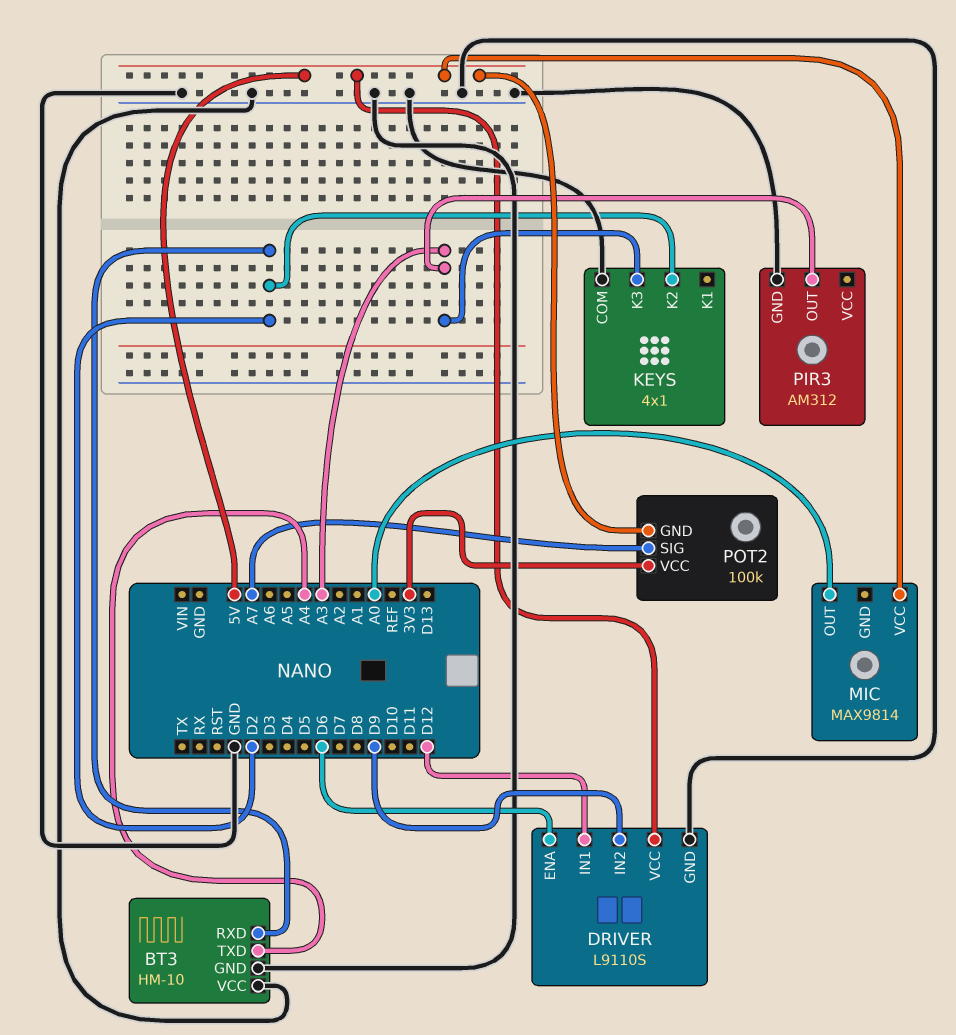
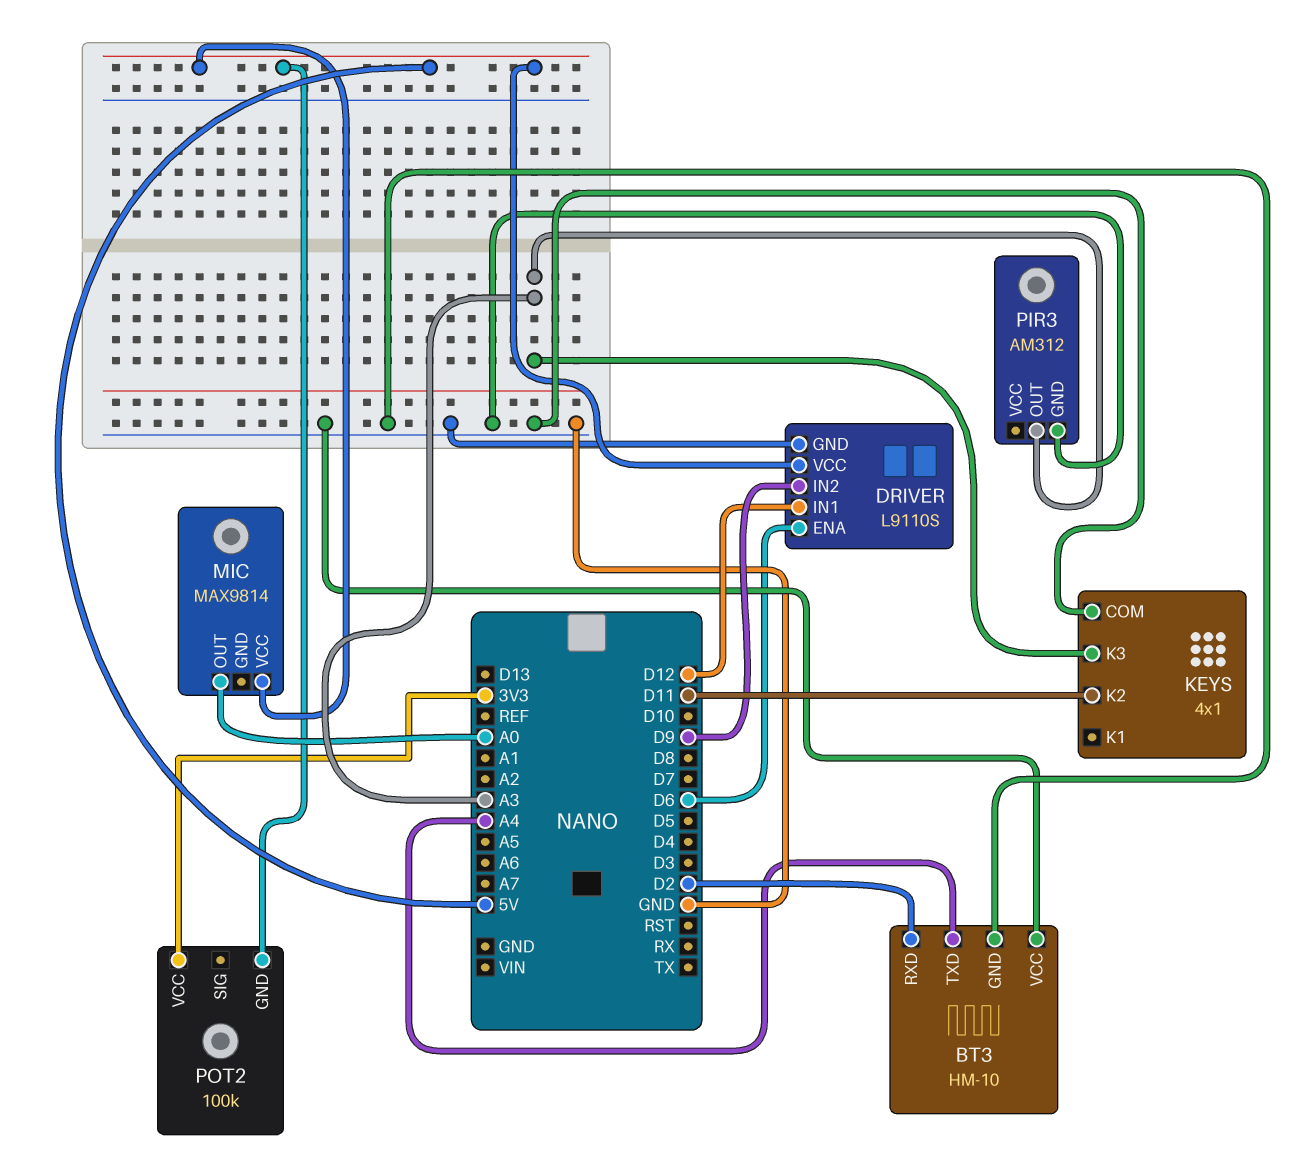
KEYS pin K2: D2 -> D11
POT2 pin SIG: A7 -> none

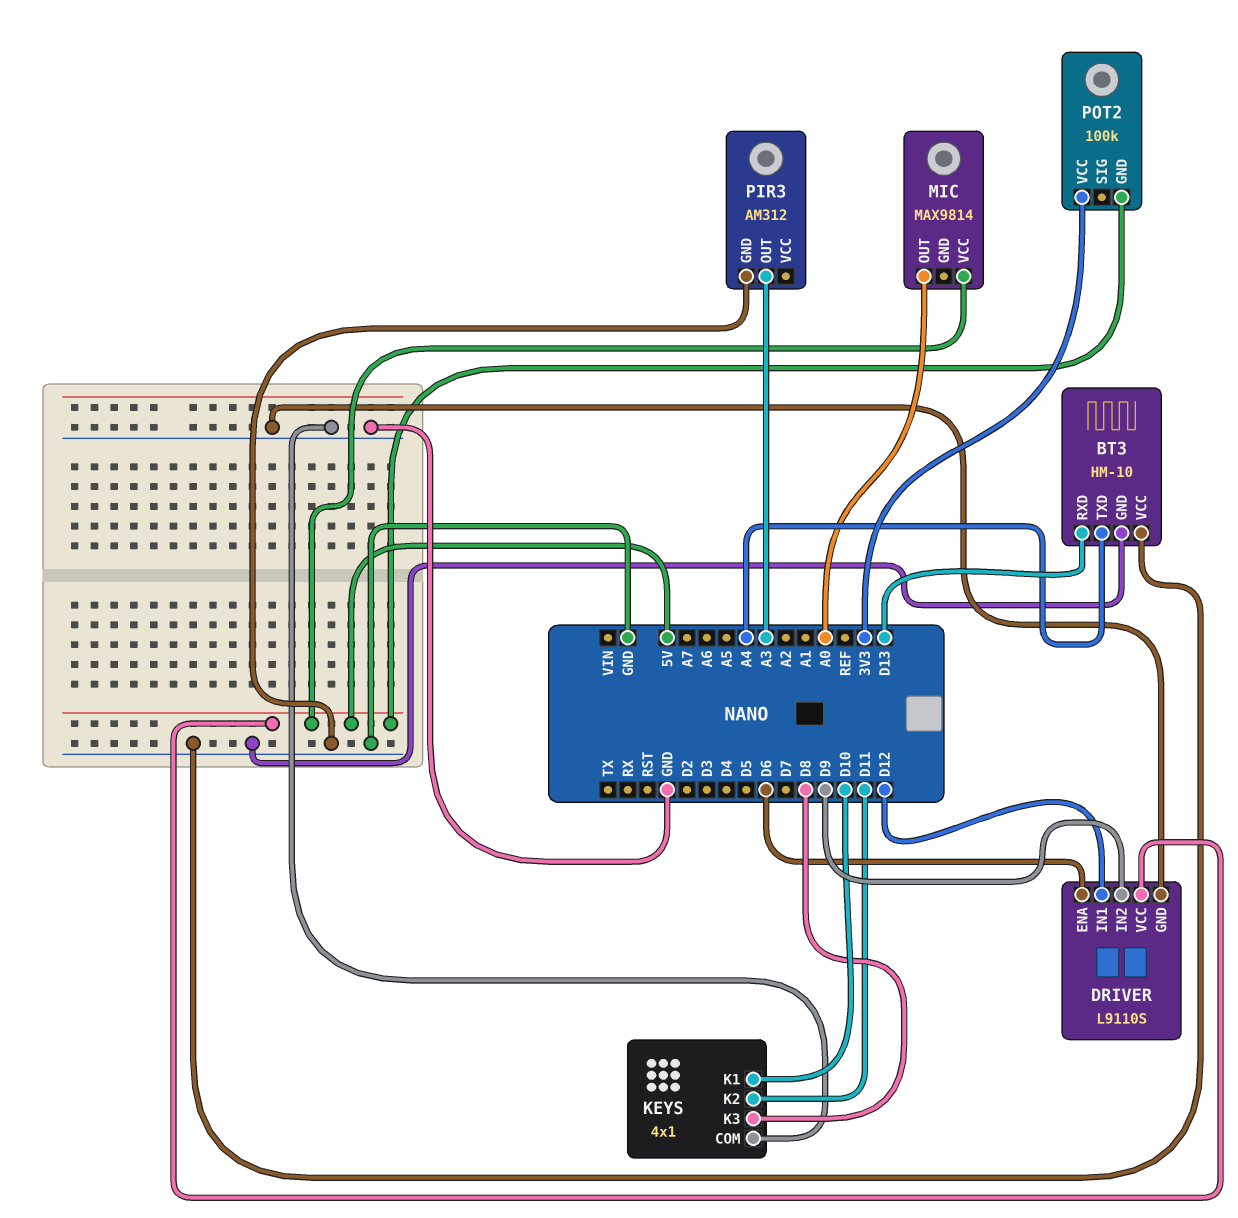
BT3 pin RXD: D2 -> D13
KEYS pin K1: none -> D10
KEYS pin K3: A3 -> D8

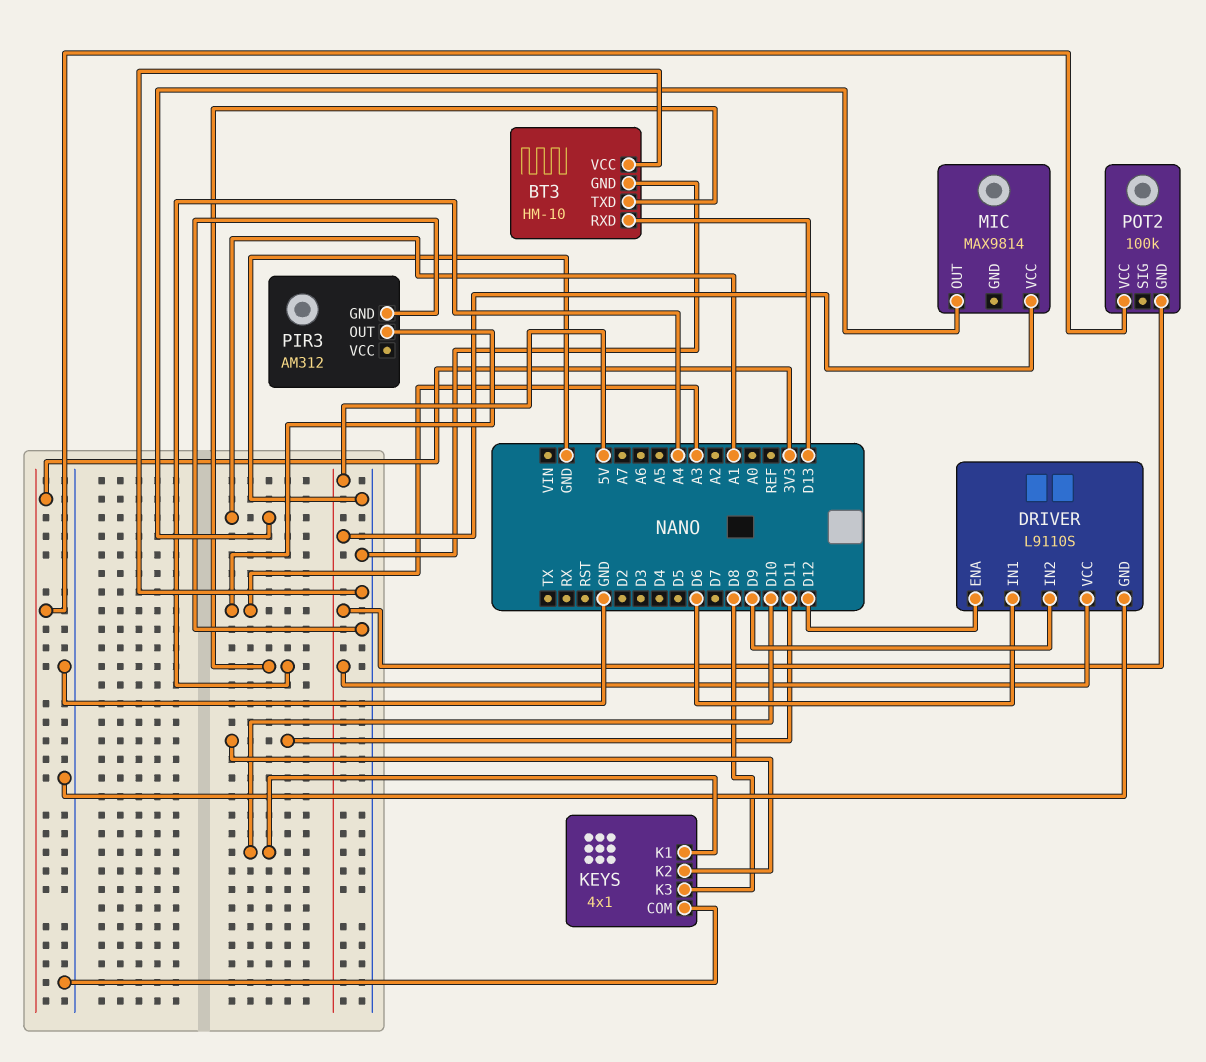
DRIVER pin ENA: D6 -> D12
DRIVER pin IN1: D12 -> D6
MIC pin OUT: A0 -> A1

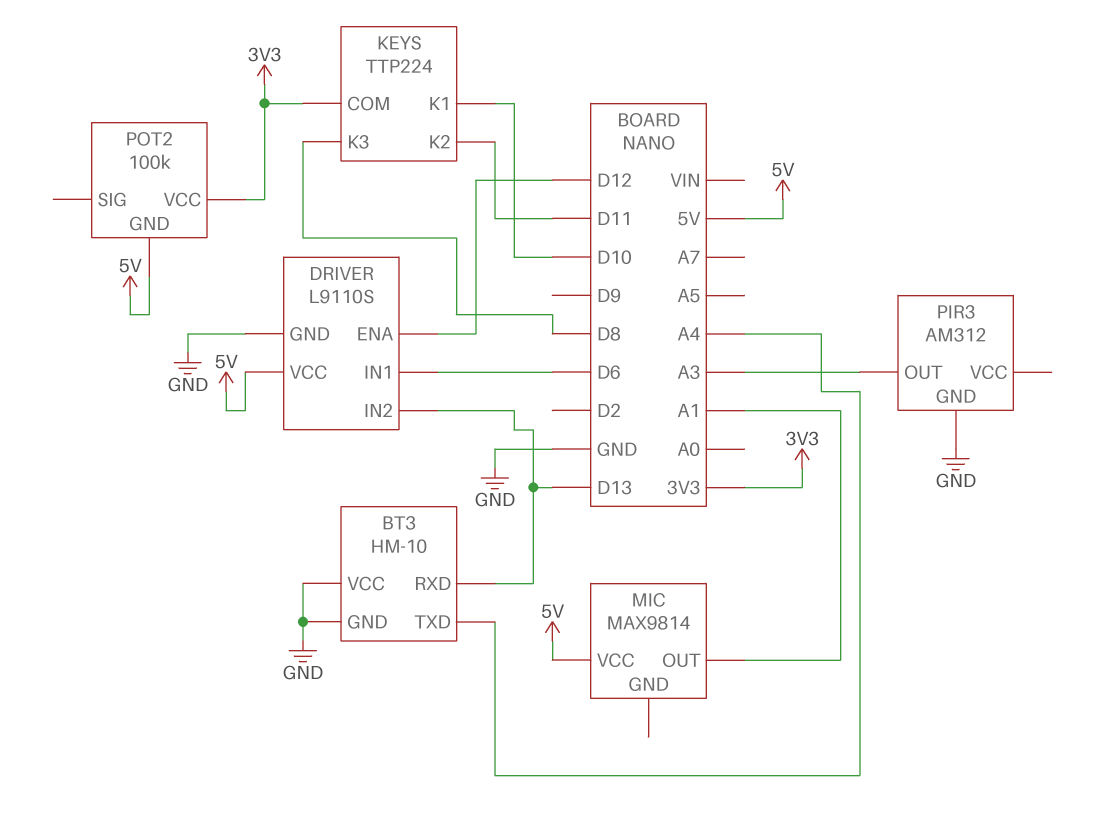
DRIVER pin IN2: D9 -> D13
KEYS: 4x1 -> TTP224
KEYS pin COM: GND -> 3V3

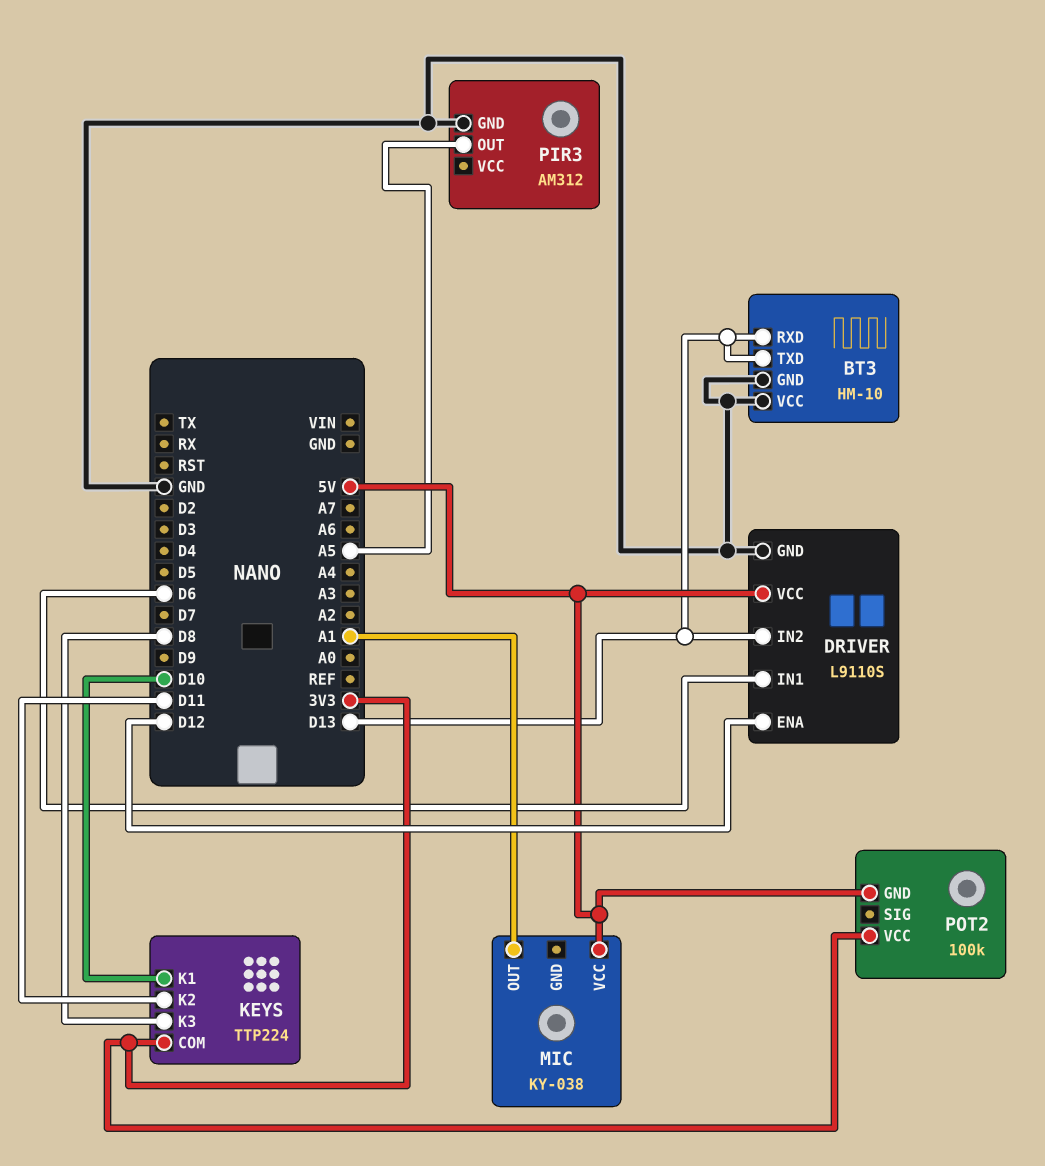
BT3 pin TXD: A4 -> D13
MIC: MAX9814 -> KY-038
PIR3 pin OUT: A3 -> A5

